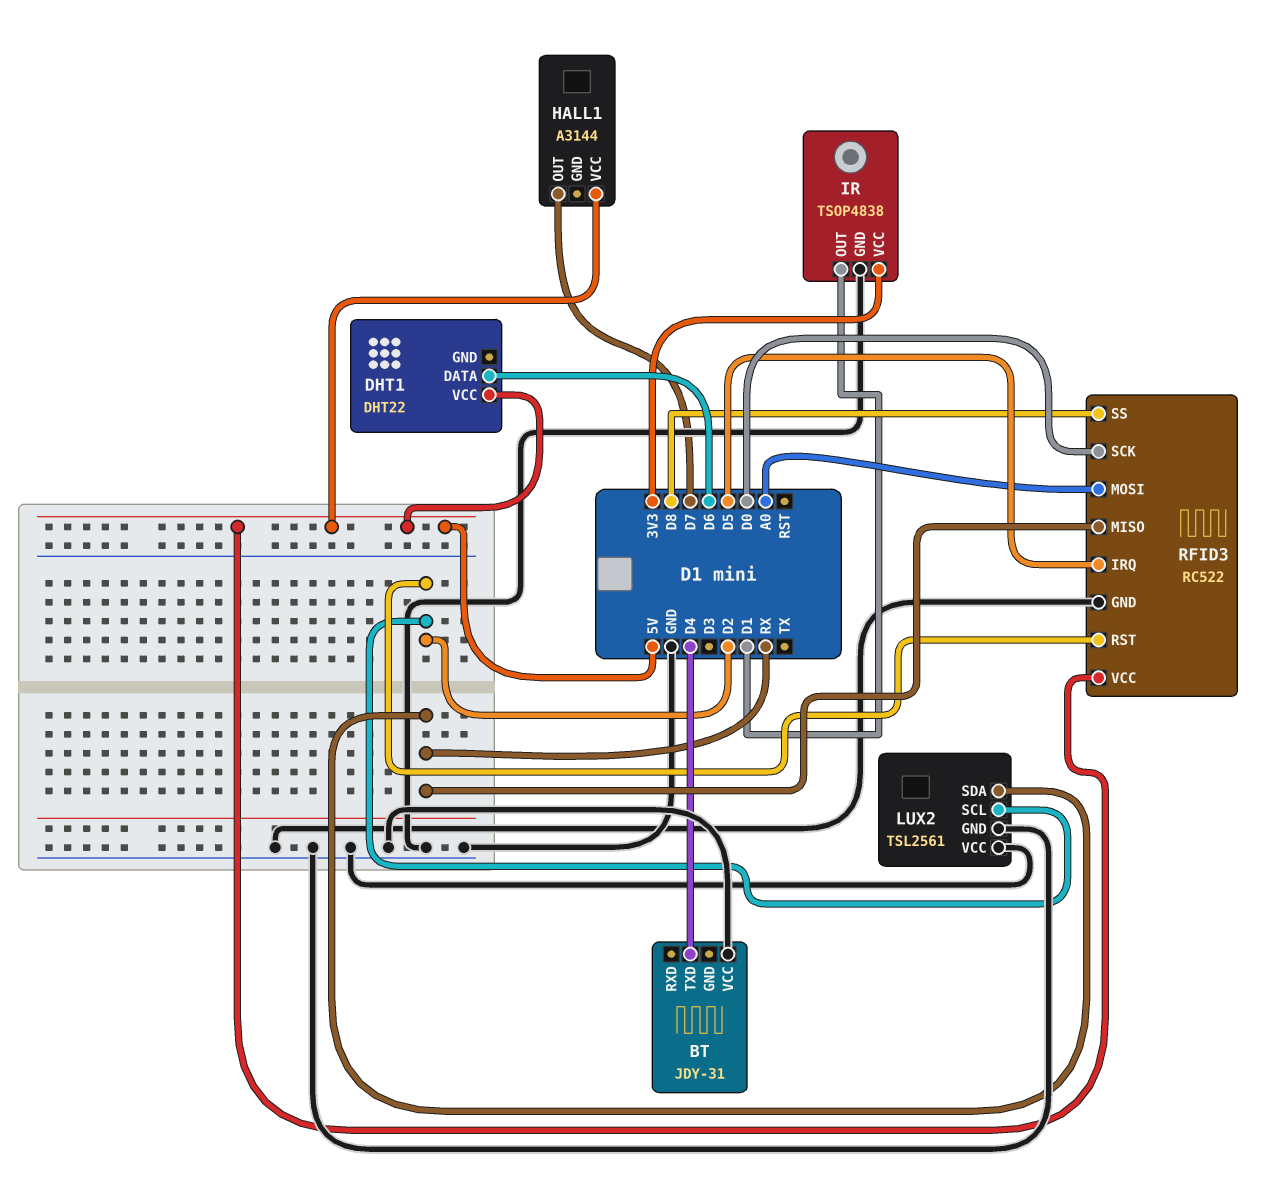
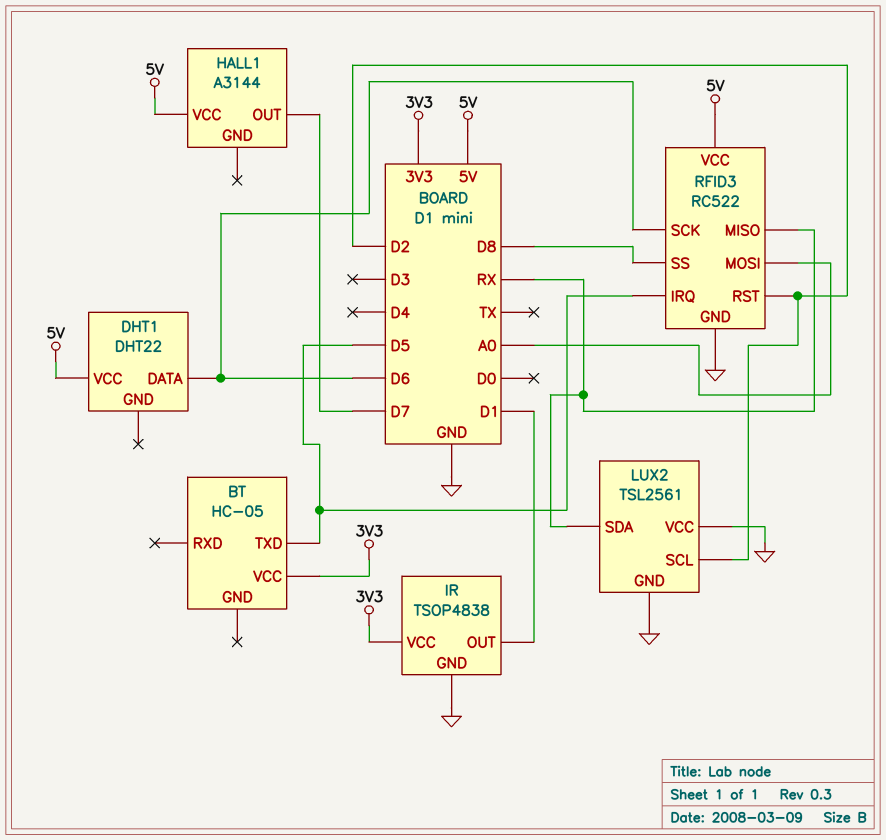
BT: JDY-31 -> HC-05
BT pin TXD: D4 -> D5
BT pin VCC: GND -> 3V3
RFID3 pin SCK: D0 -> D6

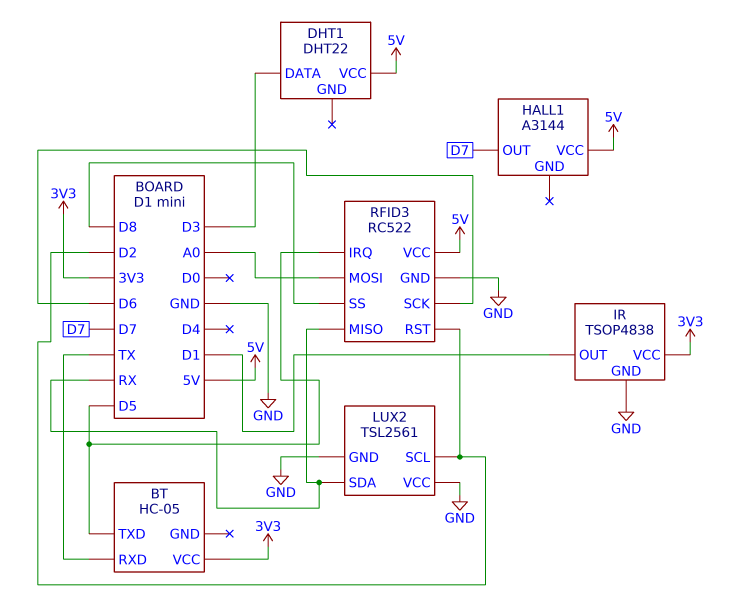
BT pin RXD: none -> TX
DHT1 pin DATA: D6 -> D3

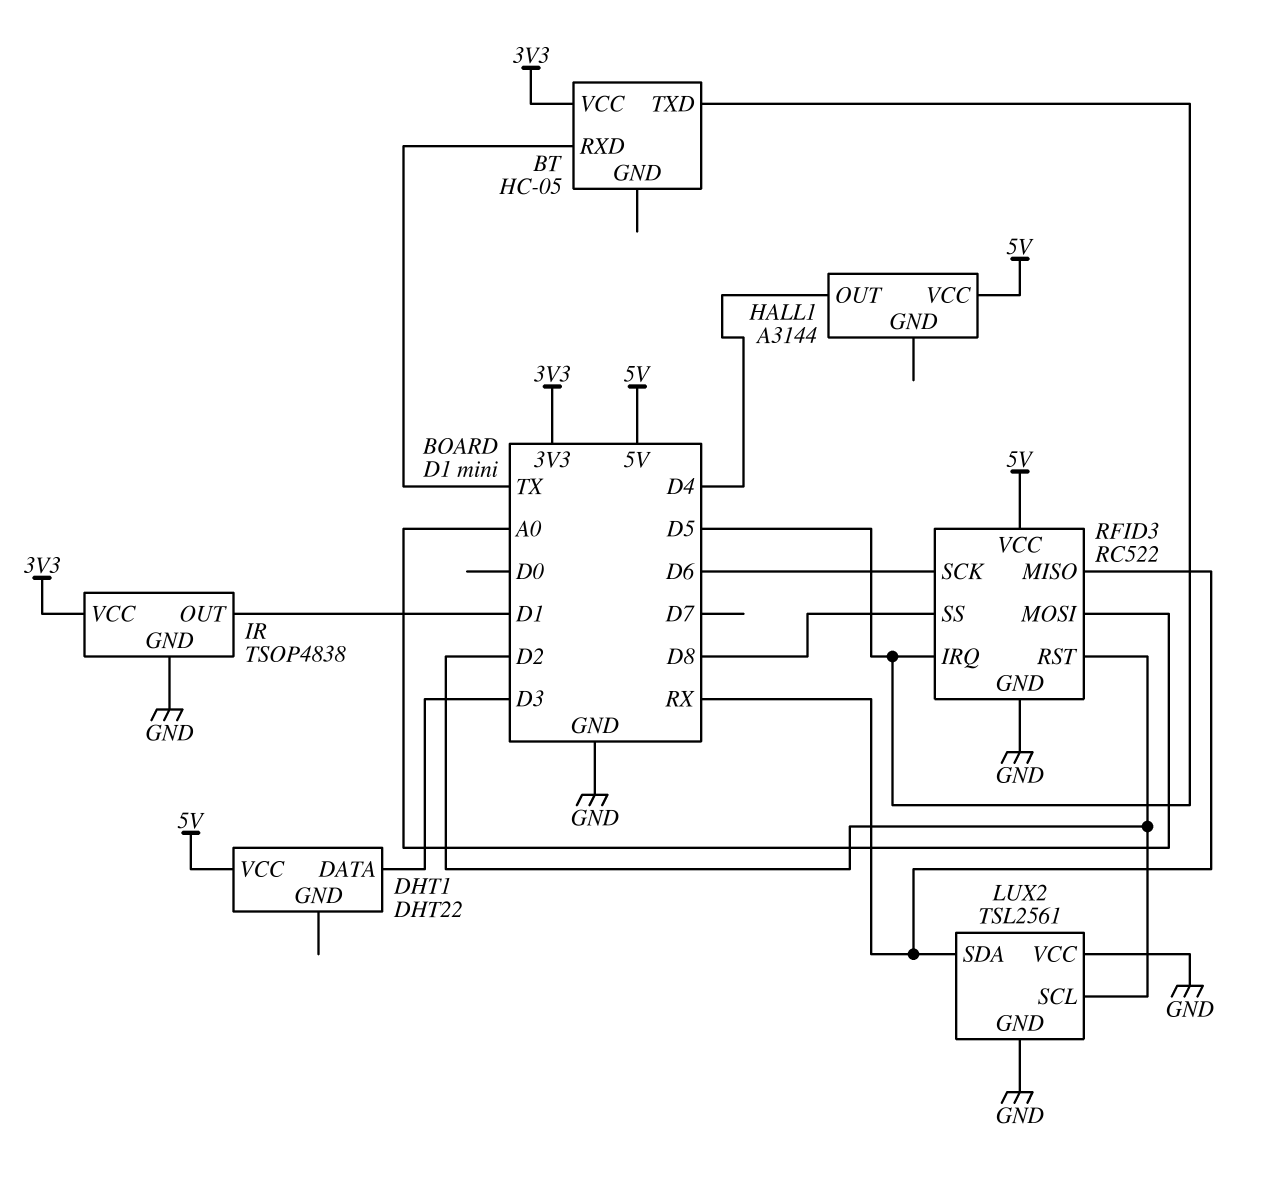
HALL1 pin OUT: D7 -> D4

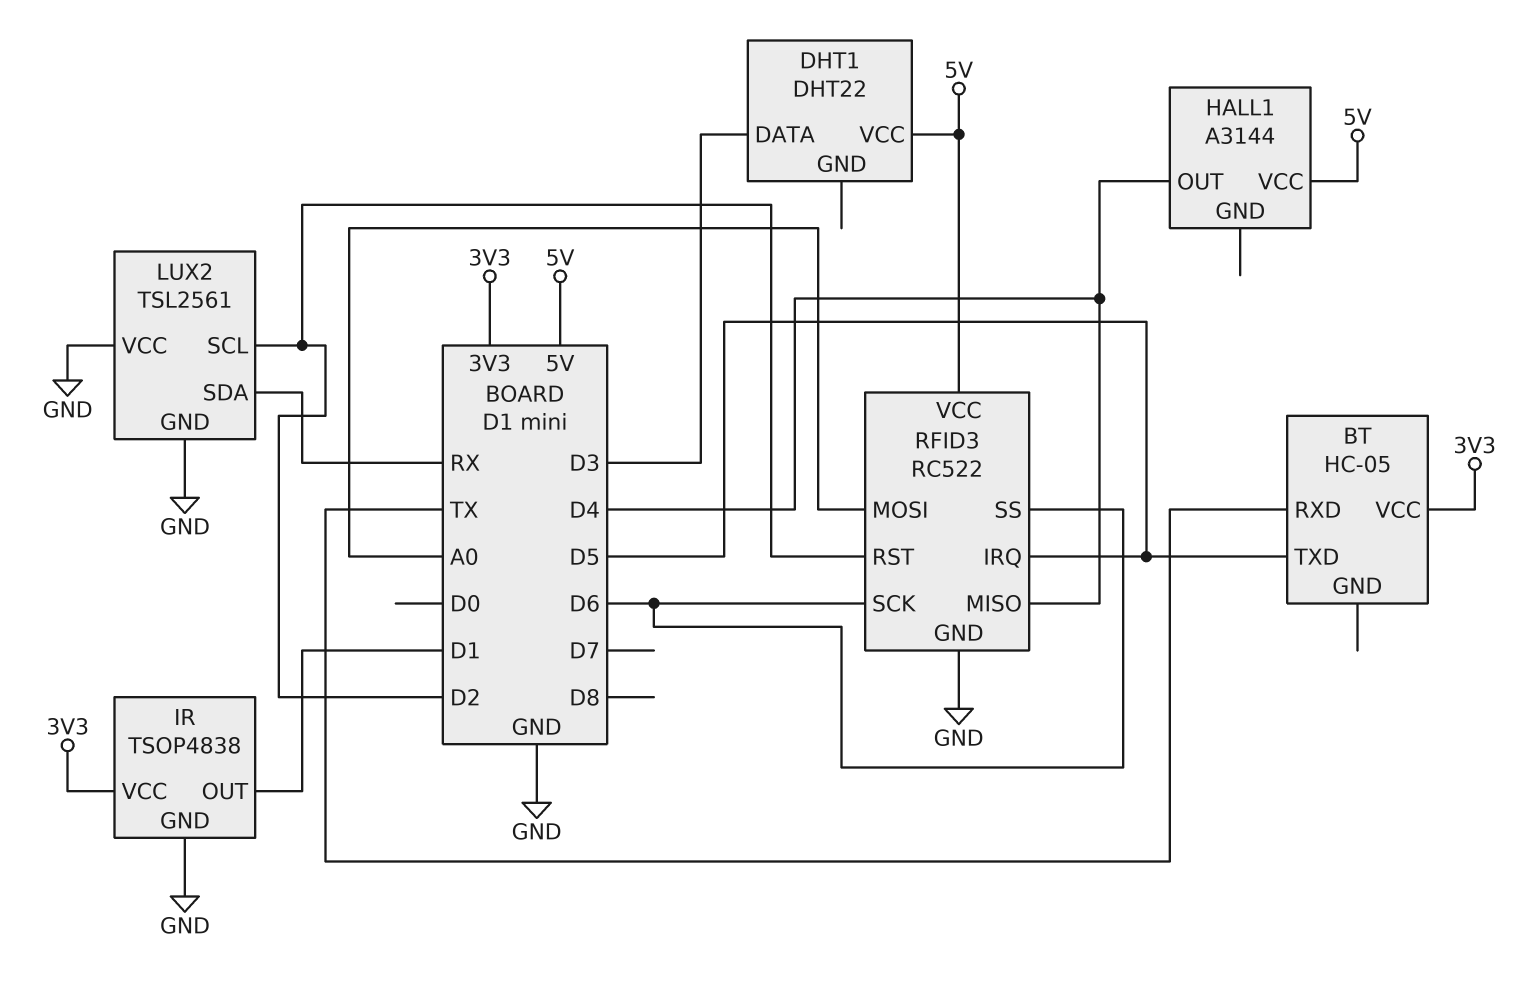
RFID3 pin MISO: RX -> D4
RFID3 pin SS: D8 -> D6

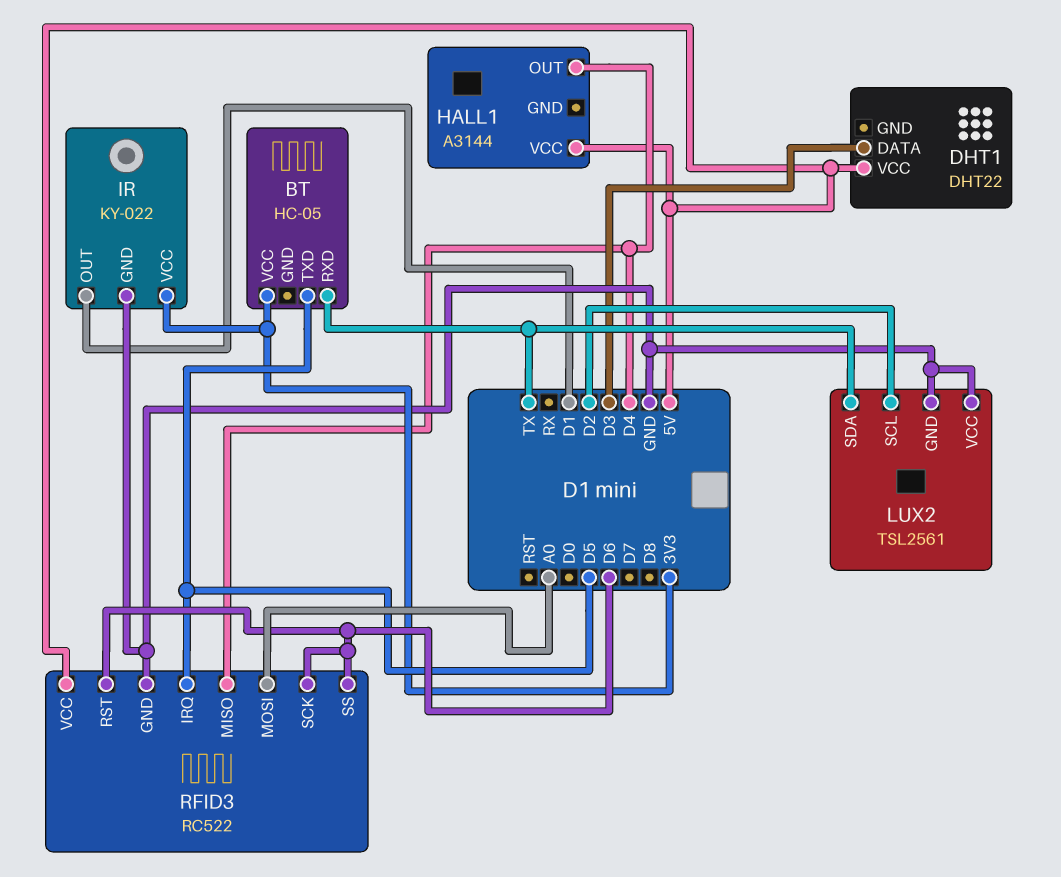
IR: TSOP4838 -> KY-022
LUX2 pin SDA: RX -> TX
RFID3 pin RST: D2 -> D6

